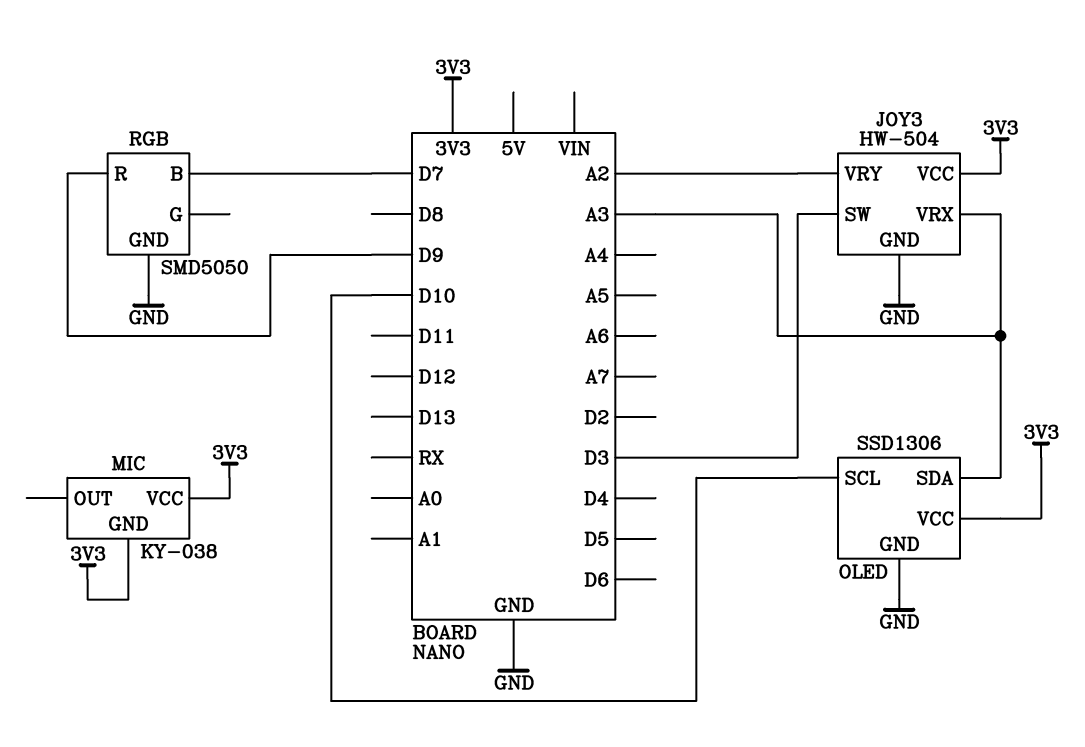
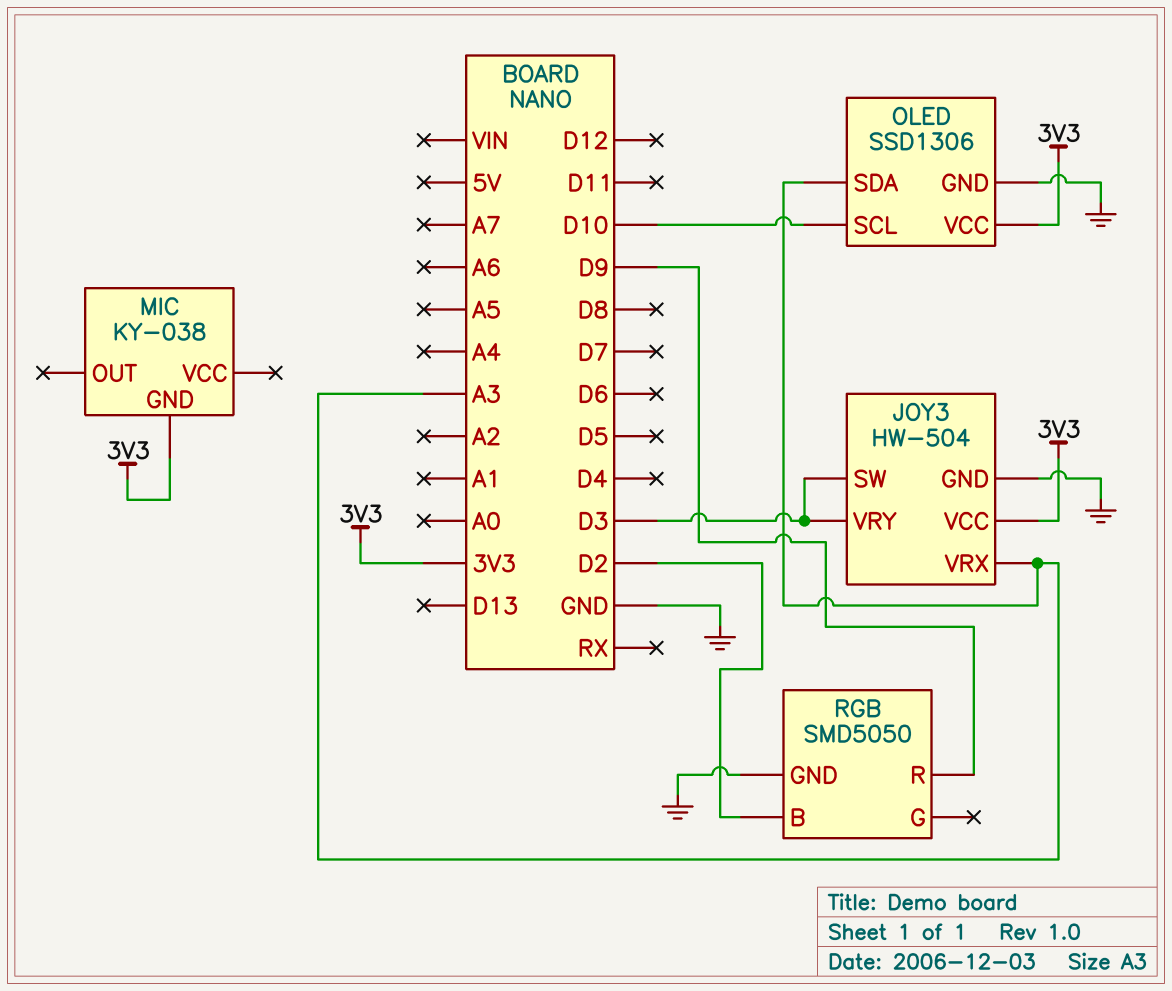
JOY3 pin VRY: A2 -> D3
MIC pin VCC: 3V3 -> none
RGB pin B: D7 -> D2

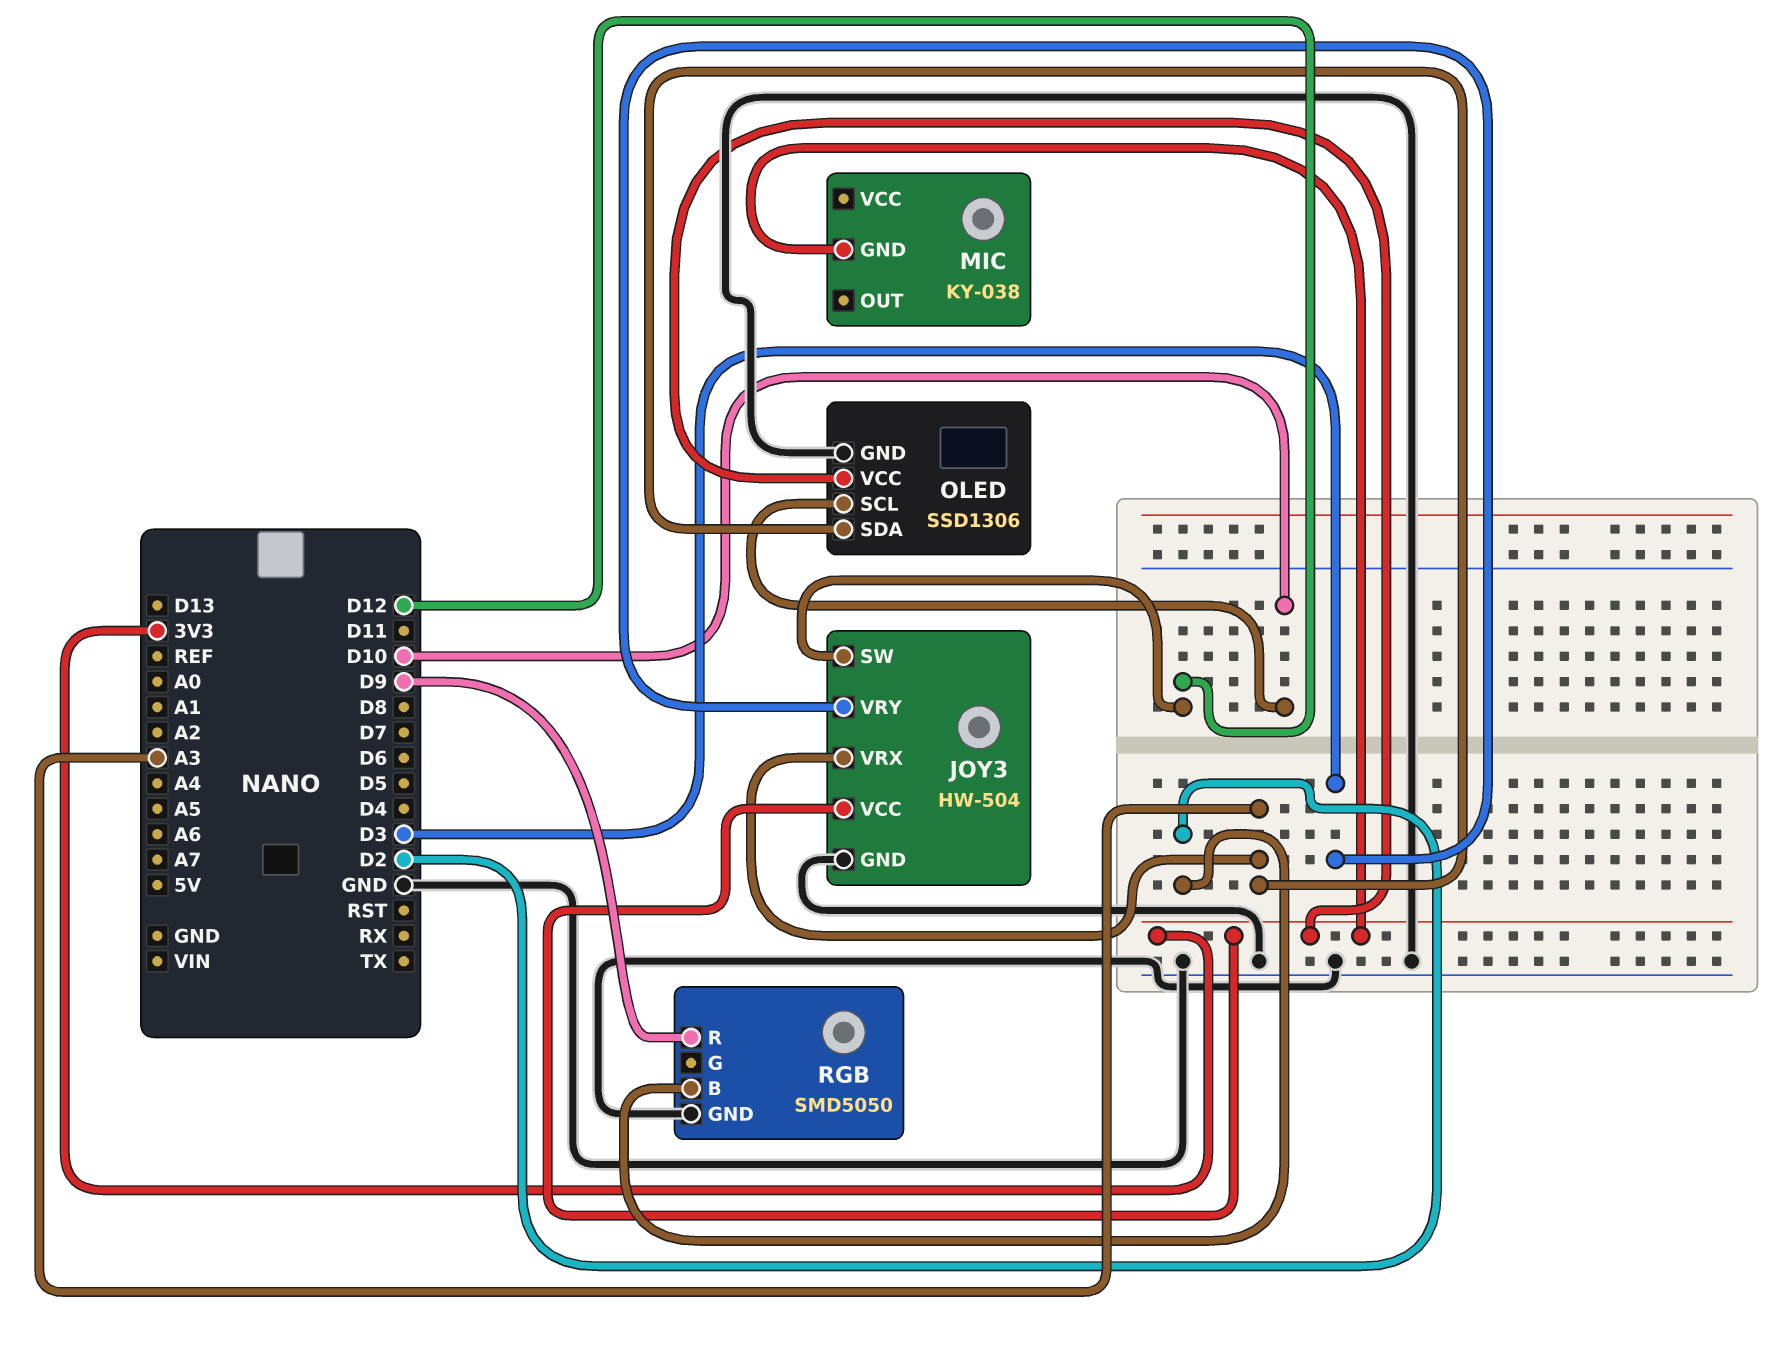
JOY3 pin SW: D3 -> D12

